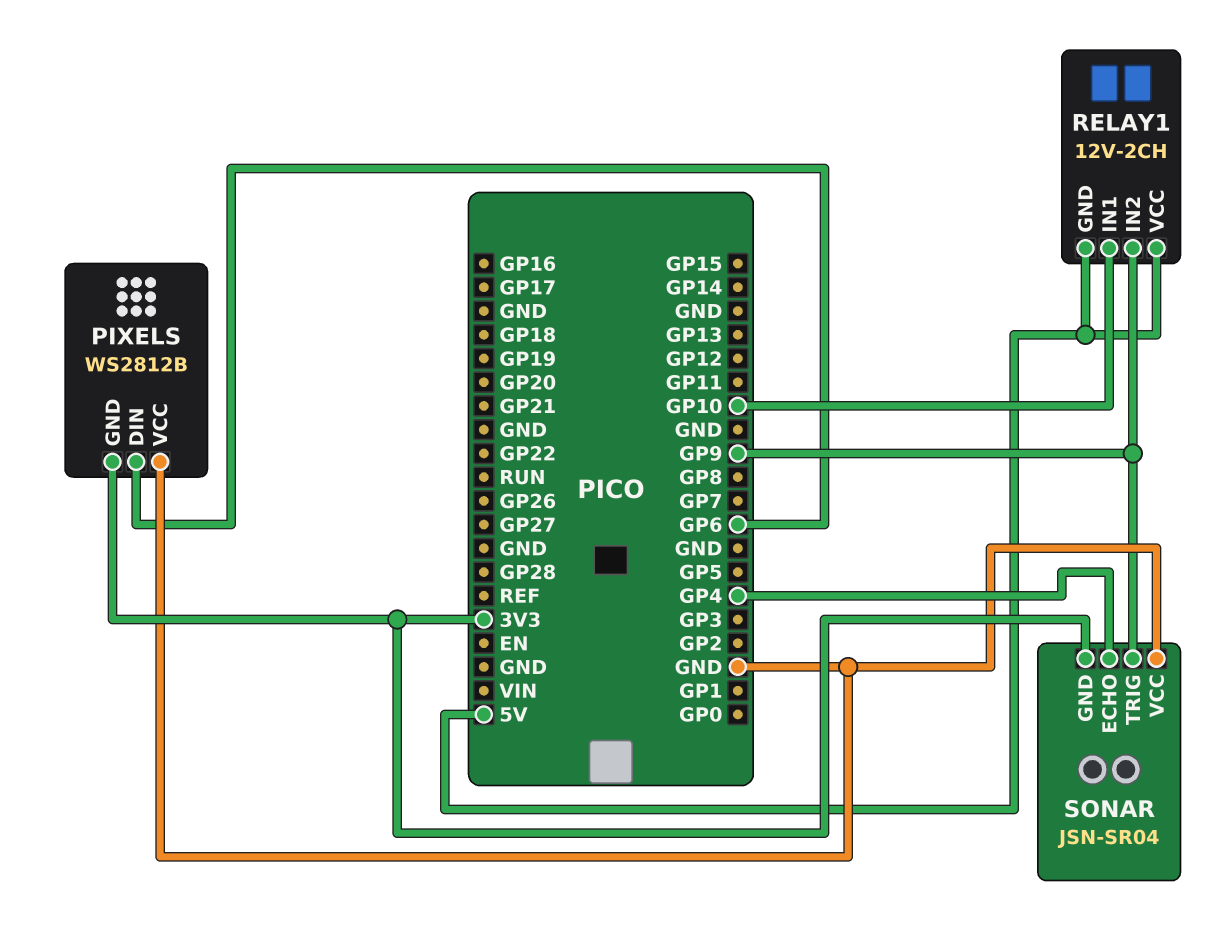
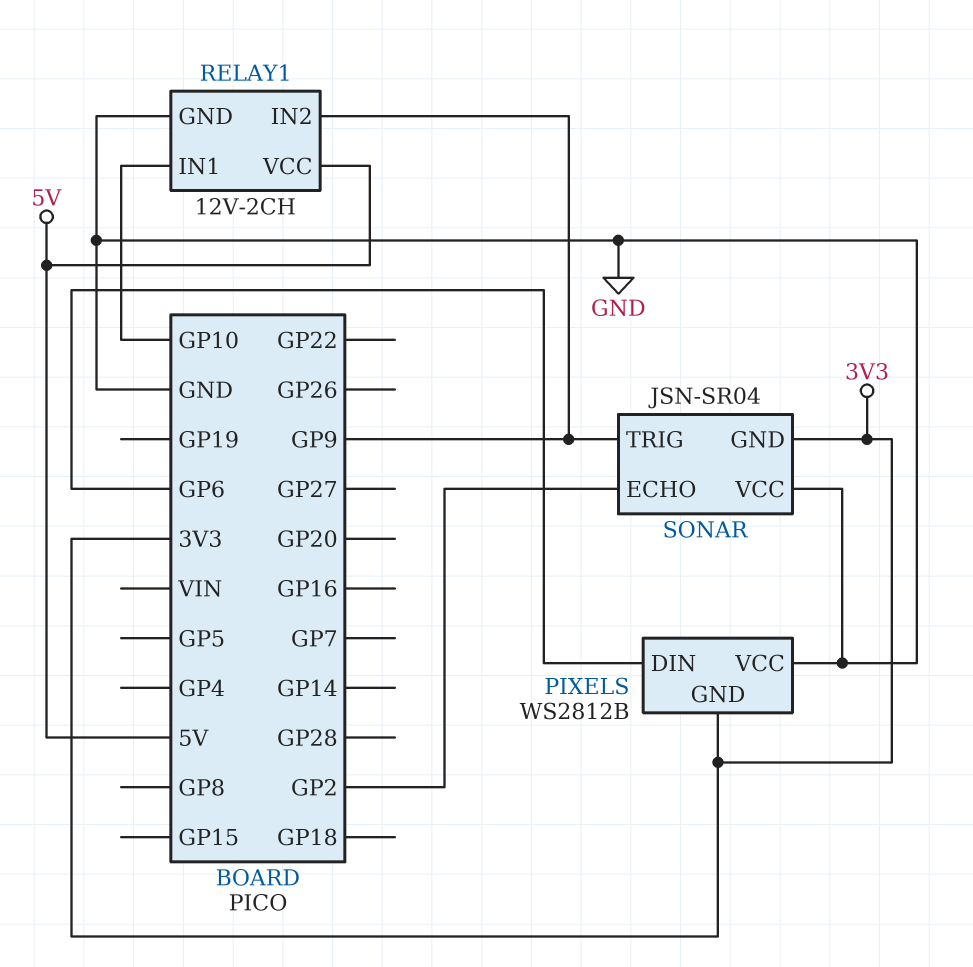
RELAY1 pin GND: 5V -> GND
SONAR pin ECHO: GP4 -> GP2

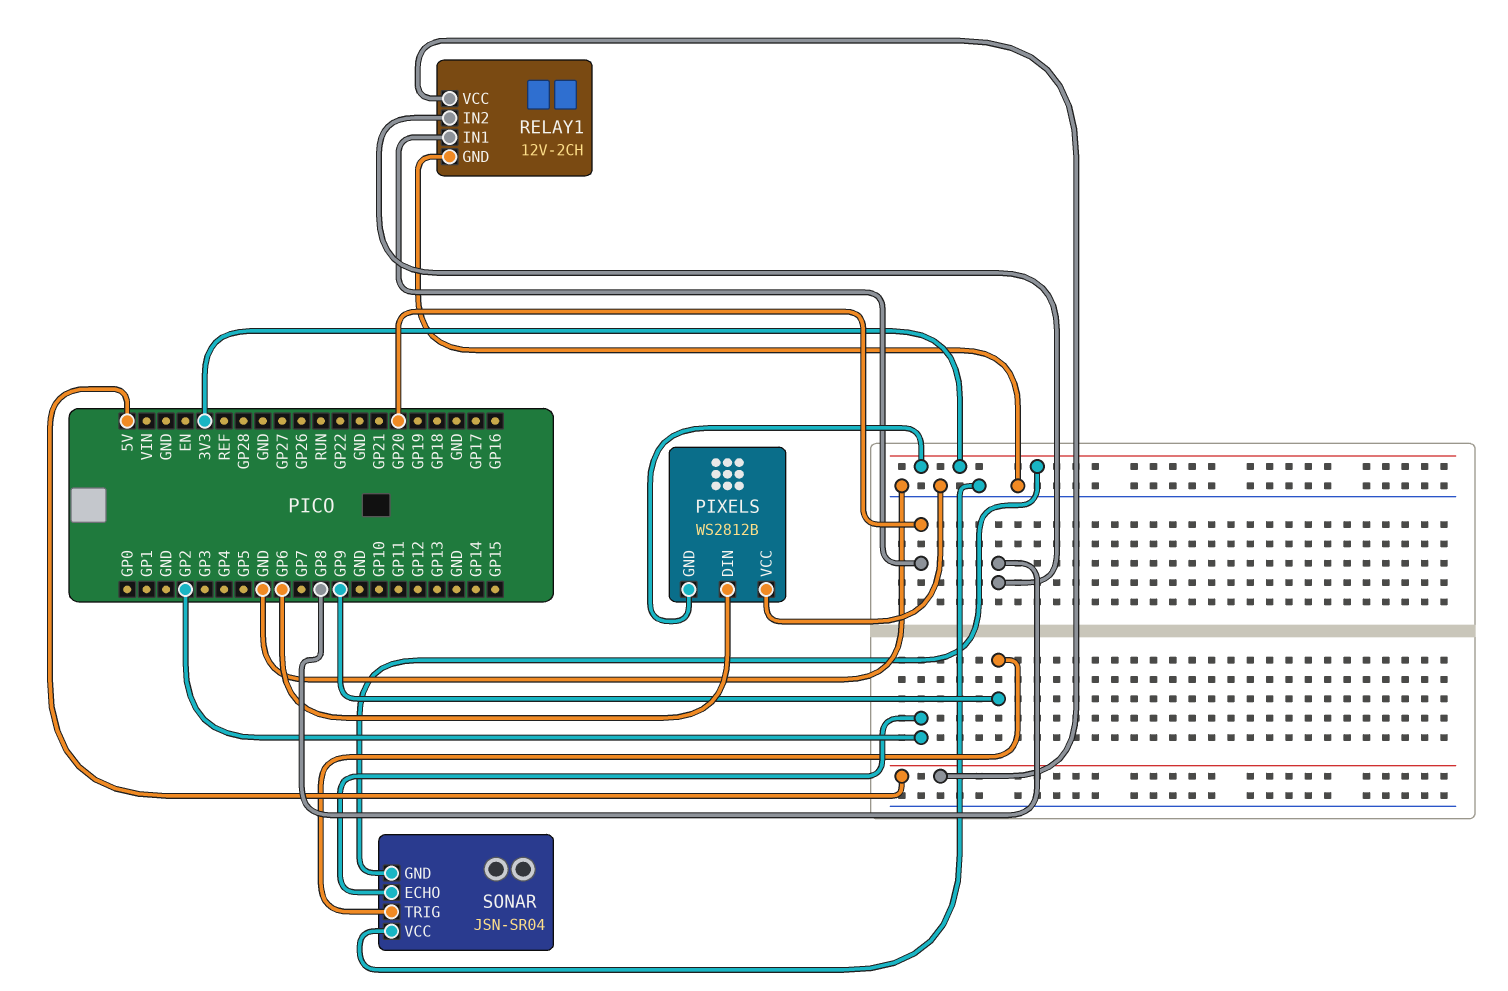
RELAY1 pin IN1: GP10 -> GP20
RELAY1 pin IN2: GP9 -> GP8

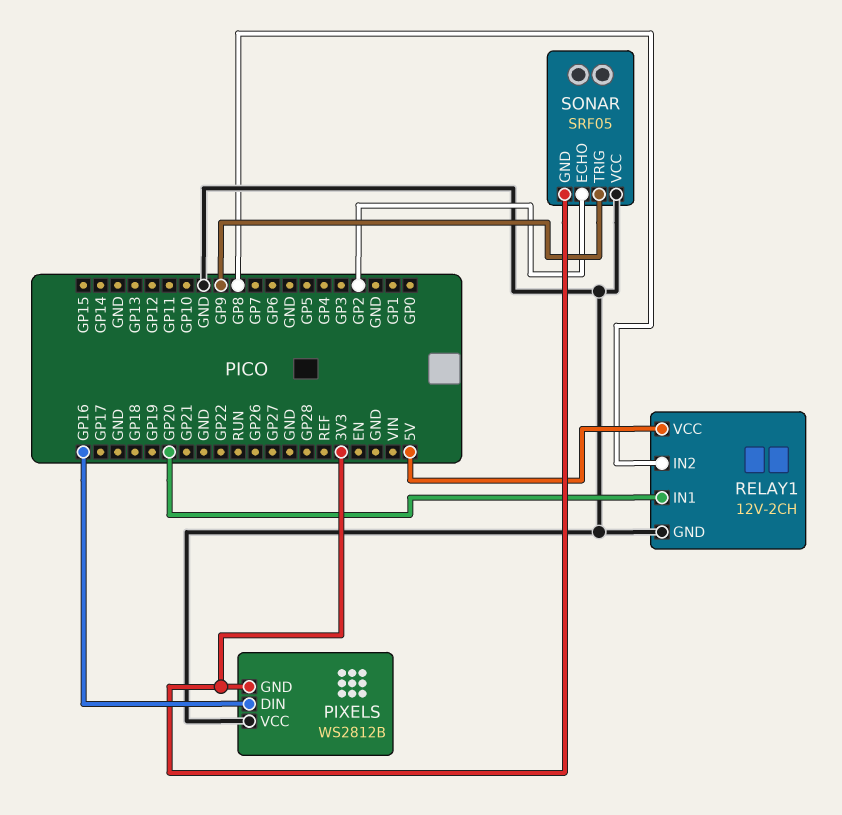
PIXELS pin DIN: GP6 -> GP16
SONAR: JSN-SR04 -> SRF05

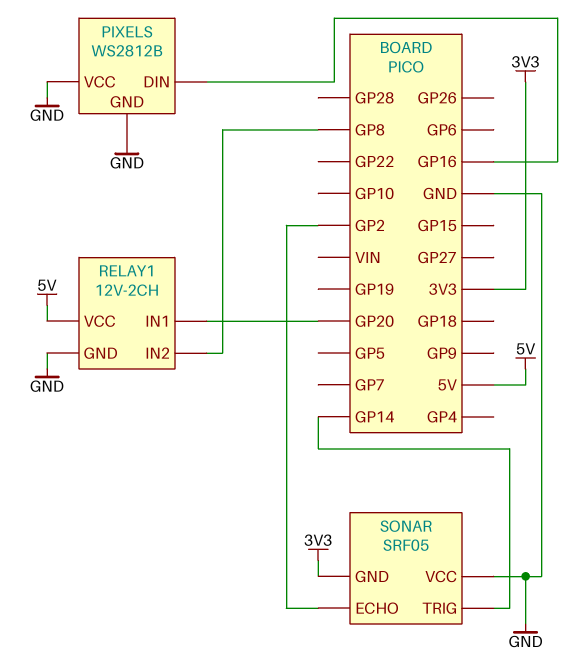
PIXELS pin GND: 3V3 -> GND
SONAR pin TRIG: GP9 -> GP14

